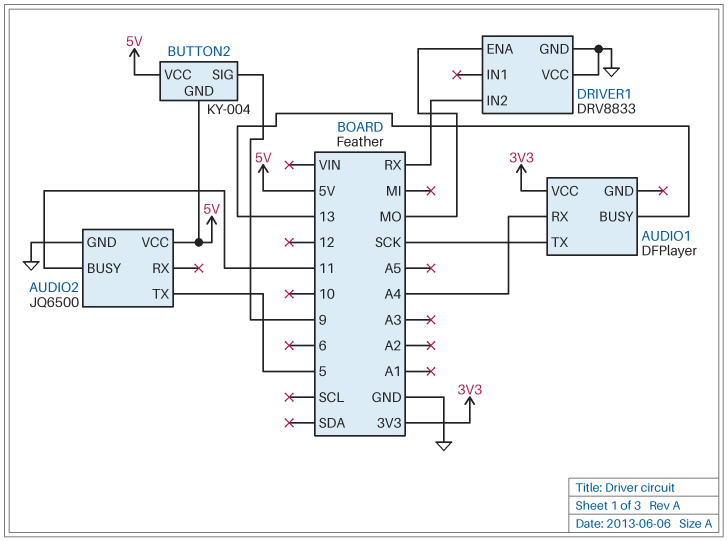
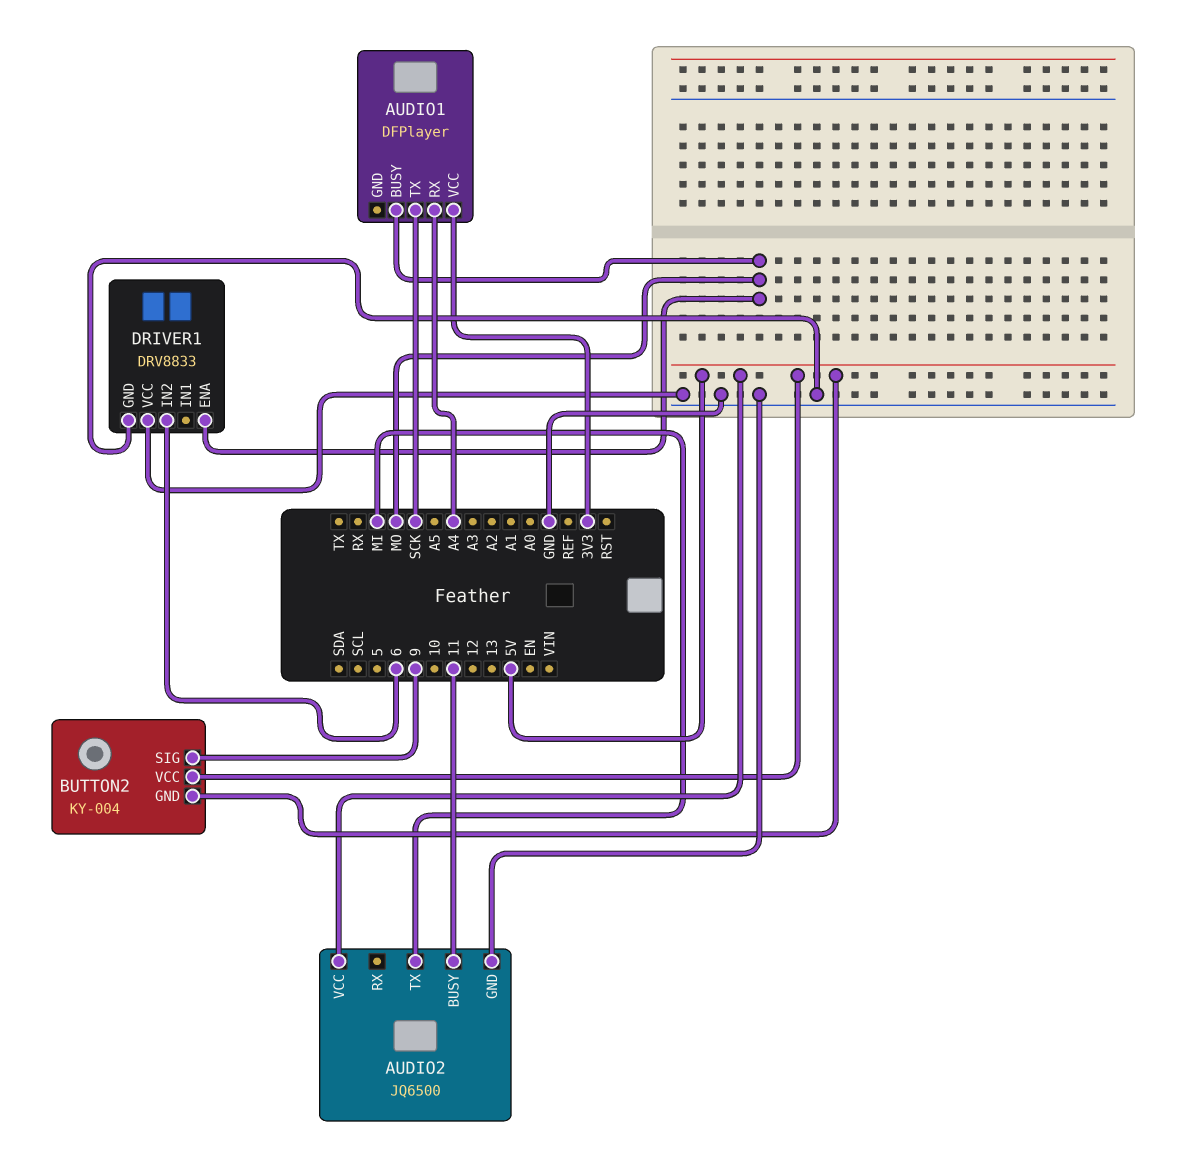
AUDIO1 pin BUSY: 13 -> MO
AUDIO2 pin TX: 5 -> MI
DRIVER1 pin IN2: RX -> 6

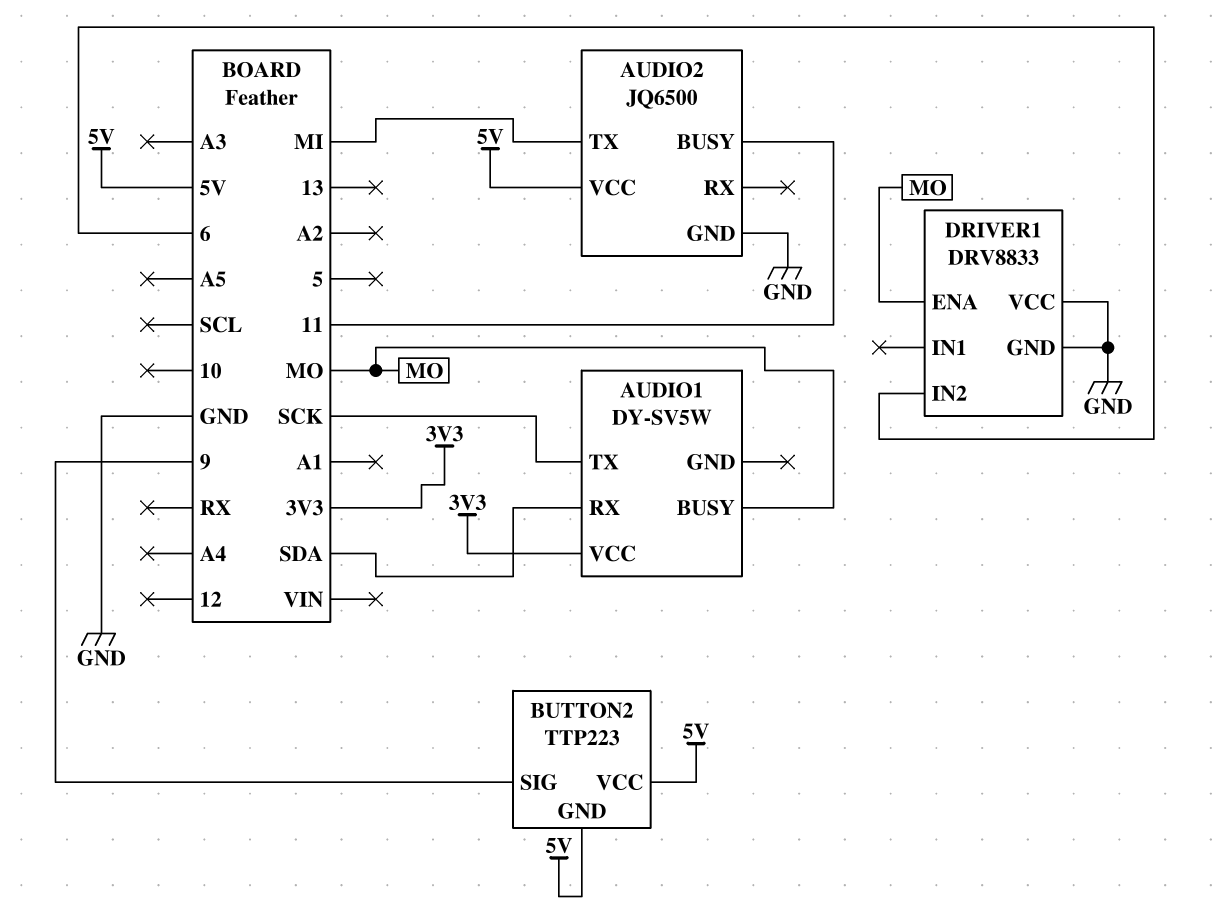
AUDIO1: DFPlayer -> DY-SV5W
AUDIO1 pin RX: A4 -> SDA
BUTTON2: KY-004 -> TTP223

